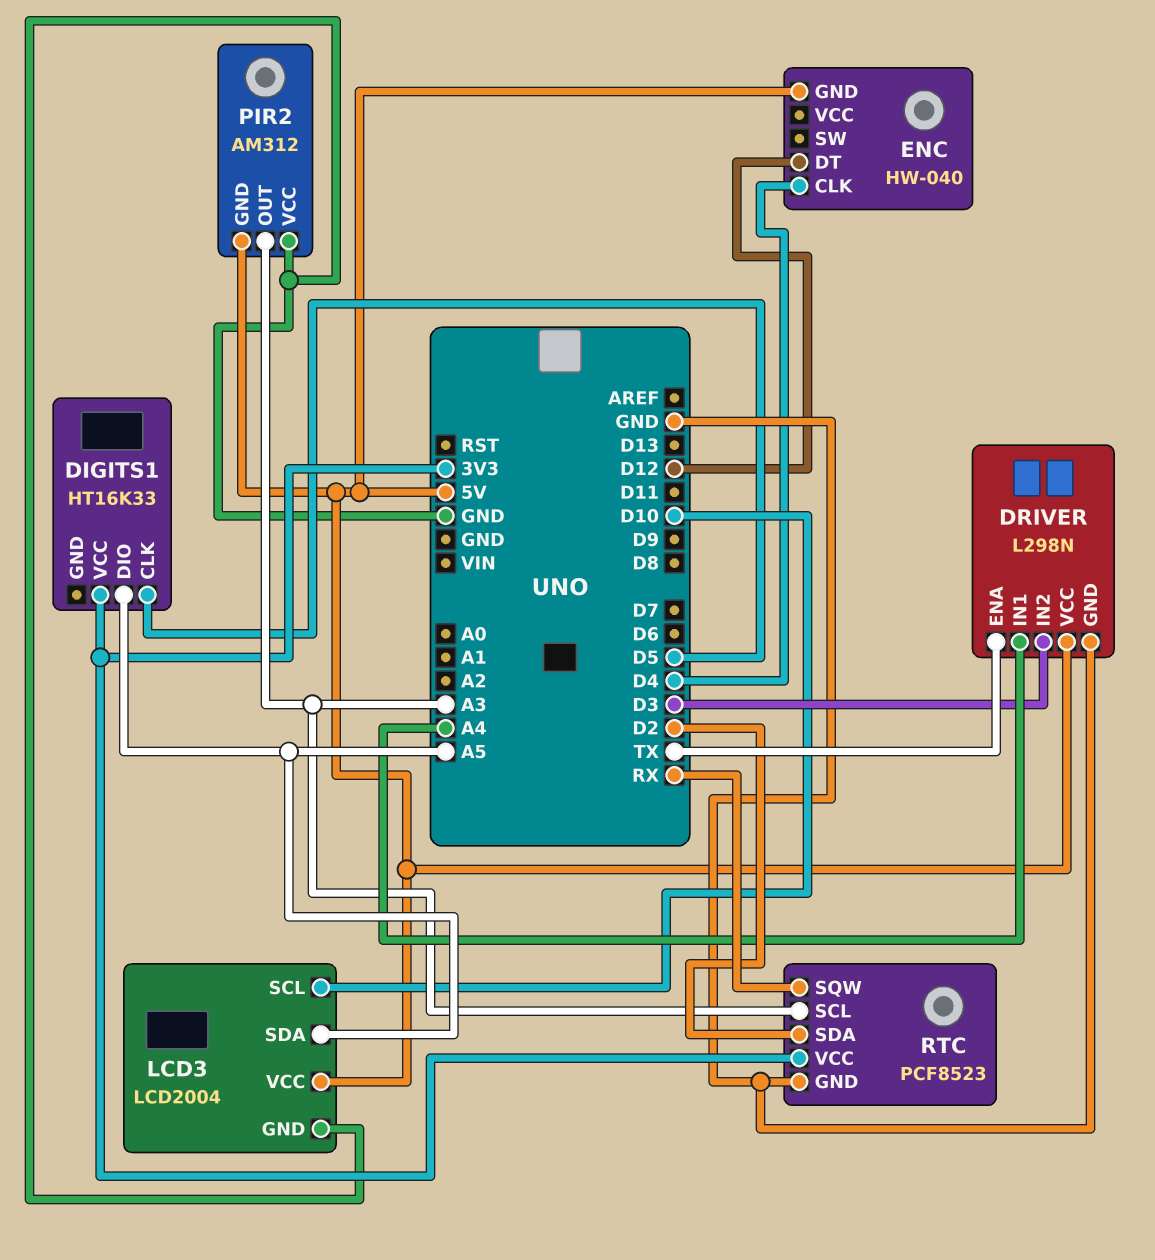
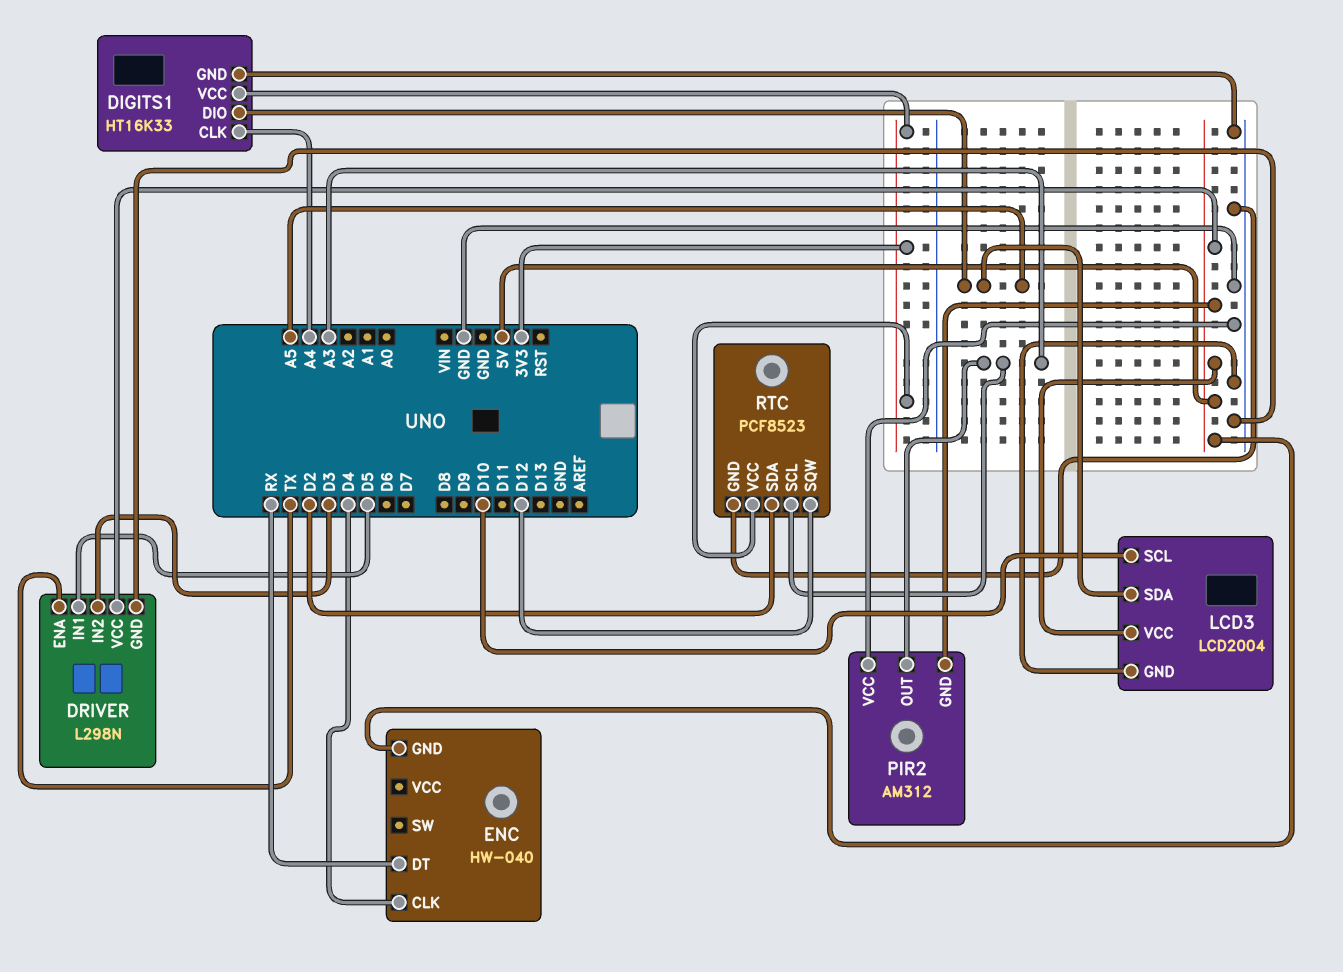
DIGITS1 pin CLK: D5 -> A4
DIGITS1 pin GND: none -> GND
DRIVER pin IN1: A4 -> D5
ENC pin DT: D12 -> RX
RTC pin SQW: RX -> D12

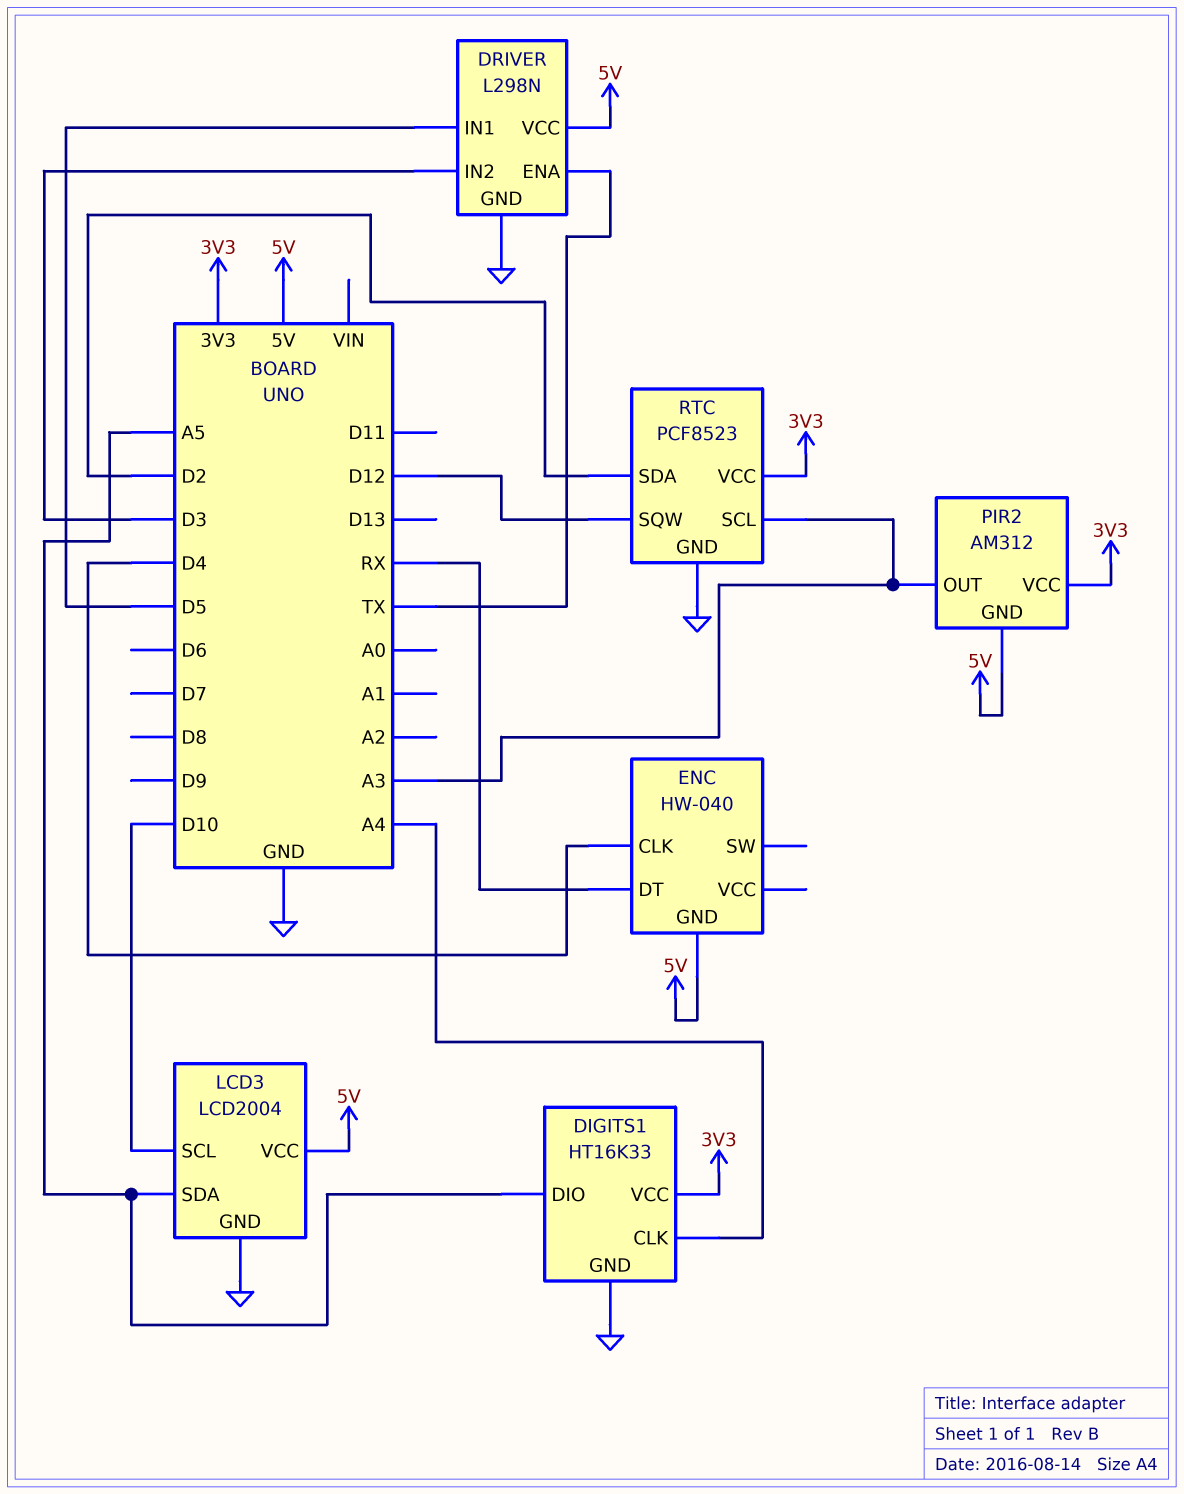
PIR2 pin VCC: GND -> 3V3

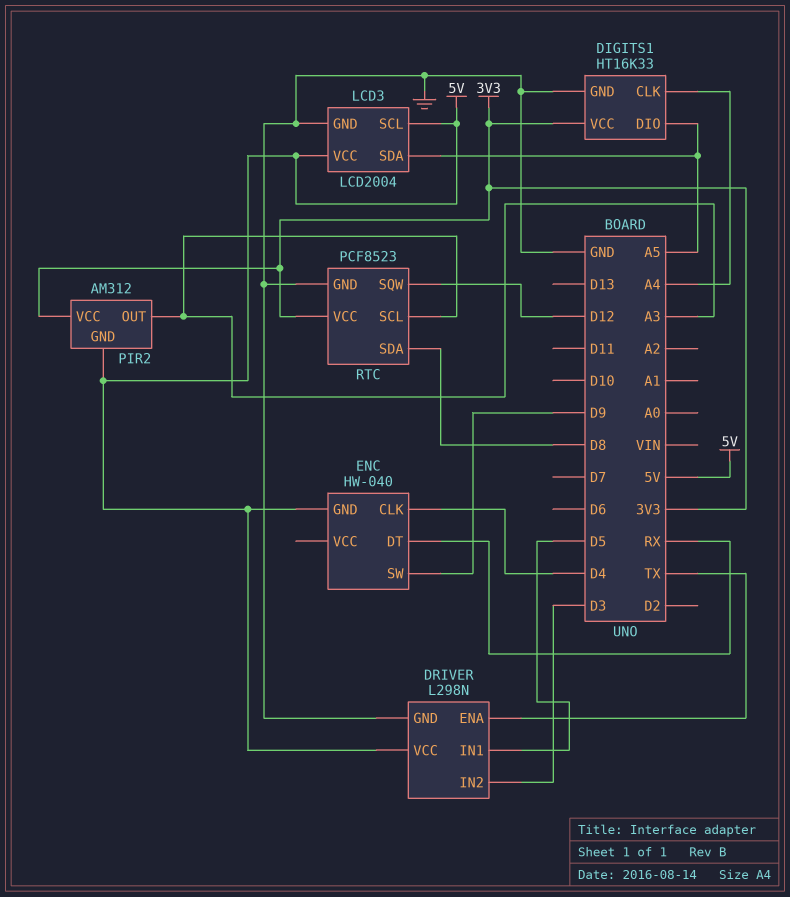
ENC pin SW: none -> D9
LCD3 pin SCL: D10 -> 5V
RTC pin SDA: D2 -> D8

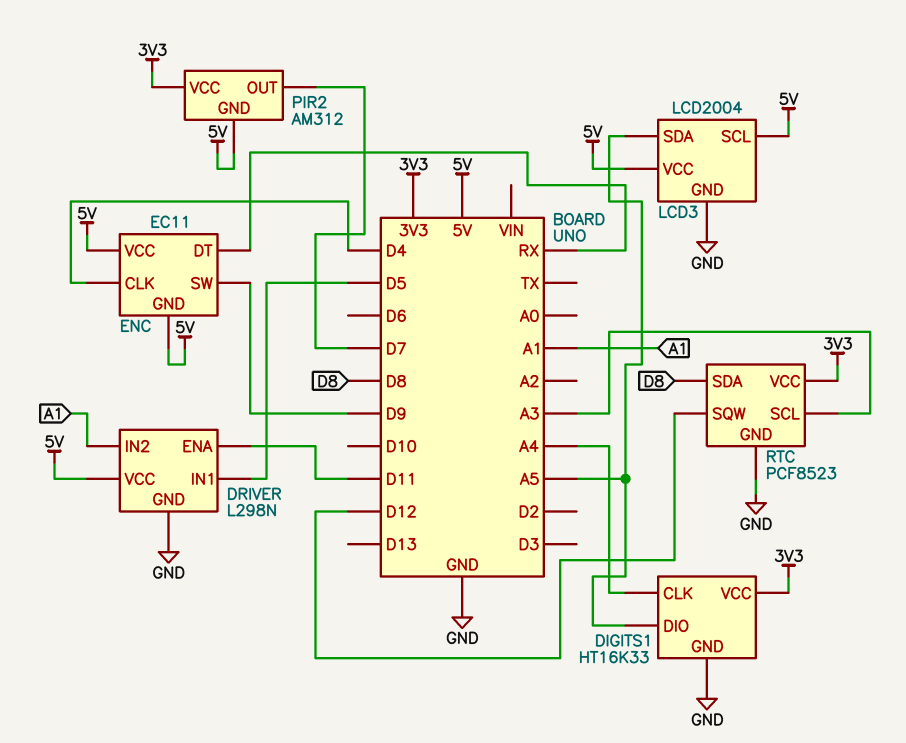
DRIVER pin ENA: TX -> D11
DRIVER pin IN2: D3 -> A1
ENC: HW-040 -> EC11
ENC pin VCC: none -> 5V
PIR2 pin OUT: A3 -> D7

